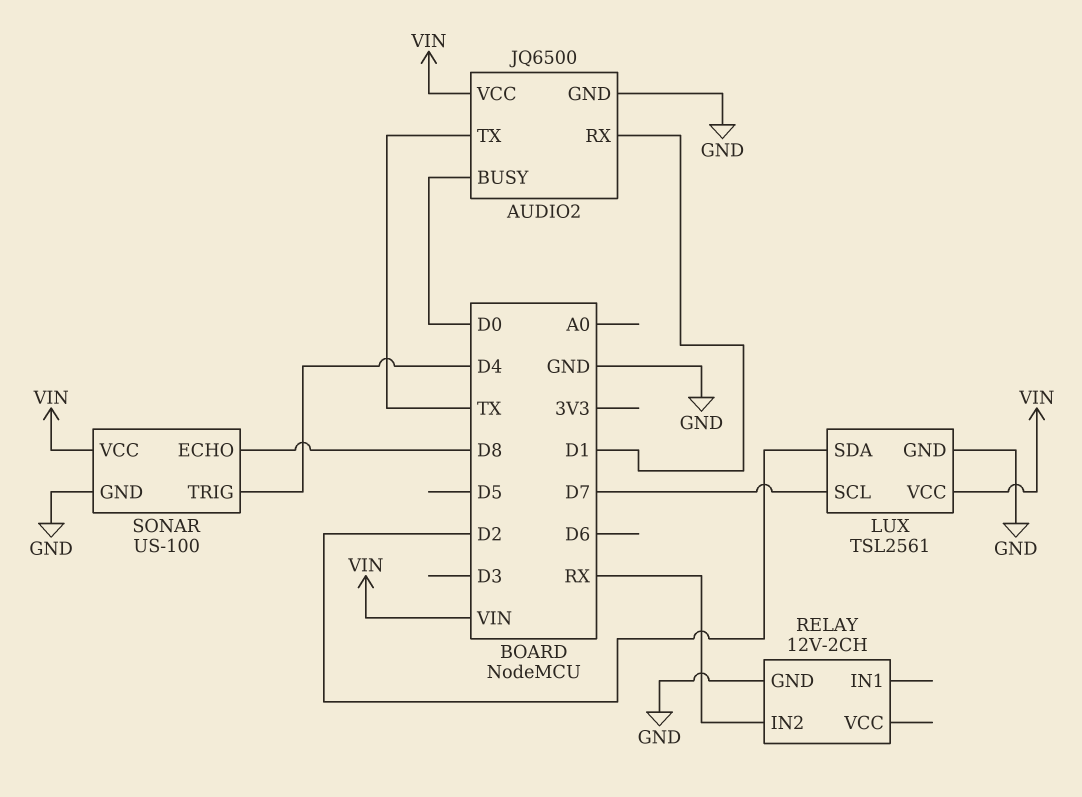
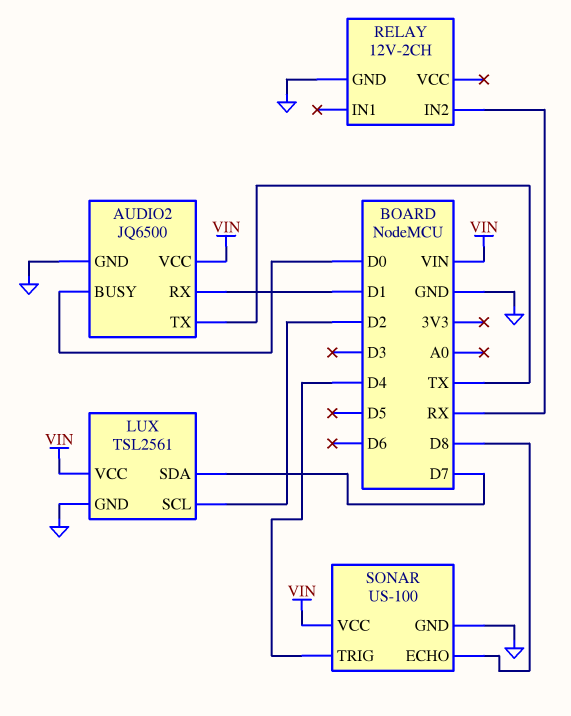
LUX pin SCL: D7 -> D2
LUX pin SDA: D2 -> D7

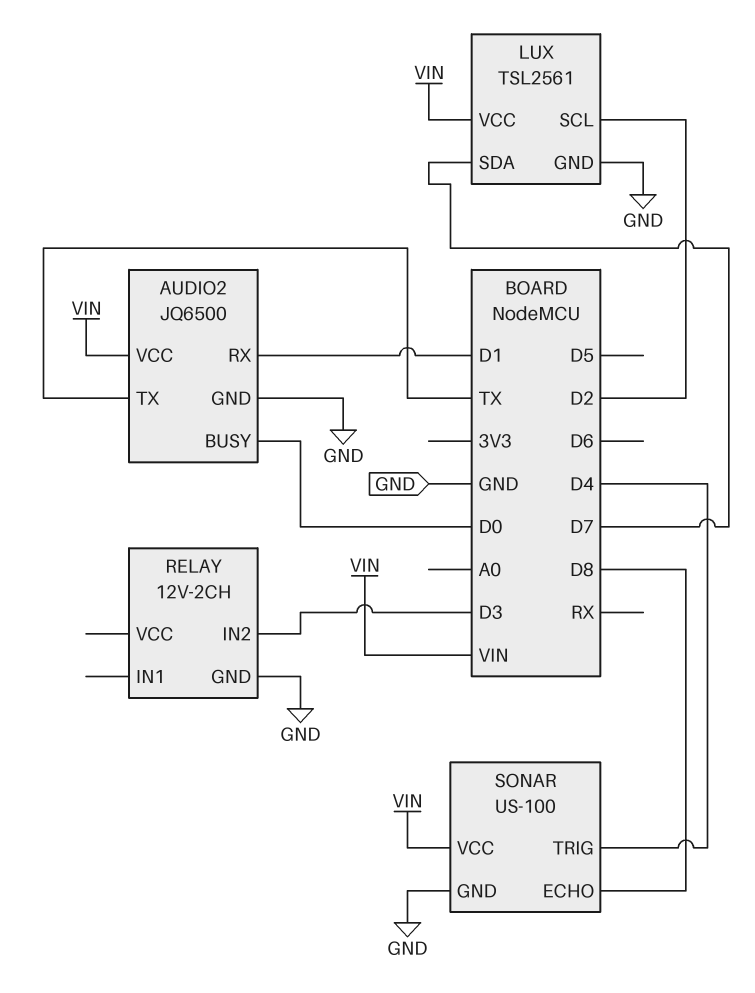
RELAY pin IN2: RX -> D3

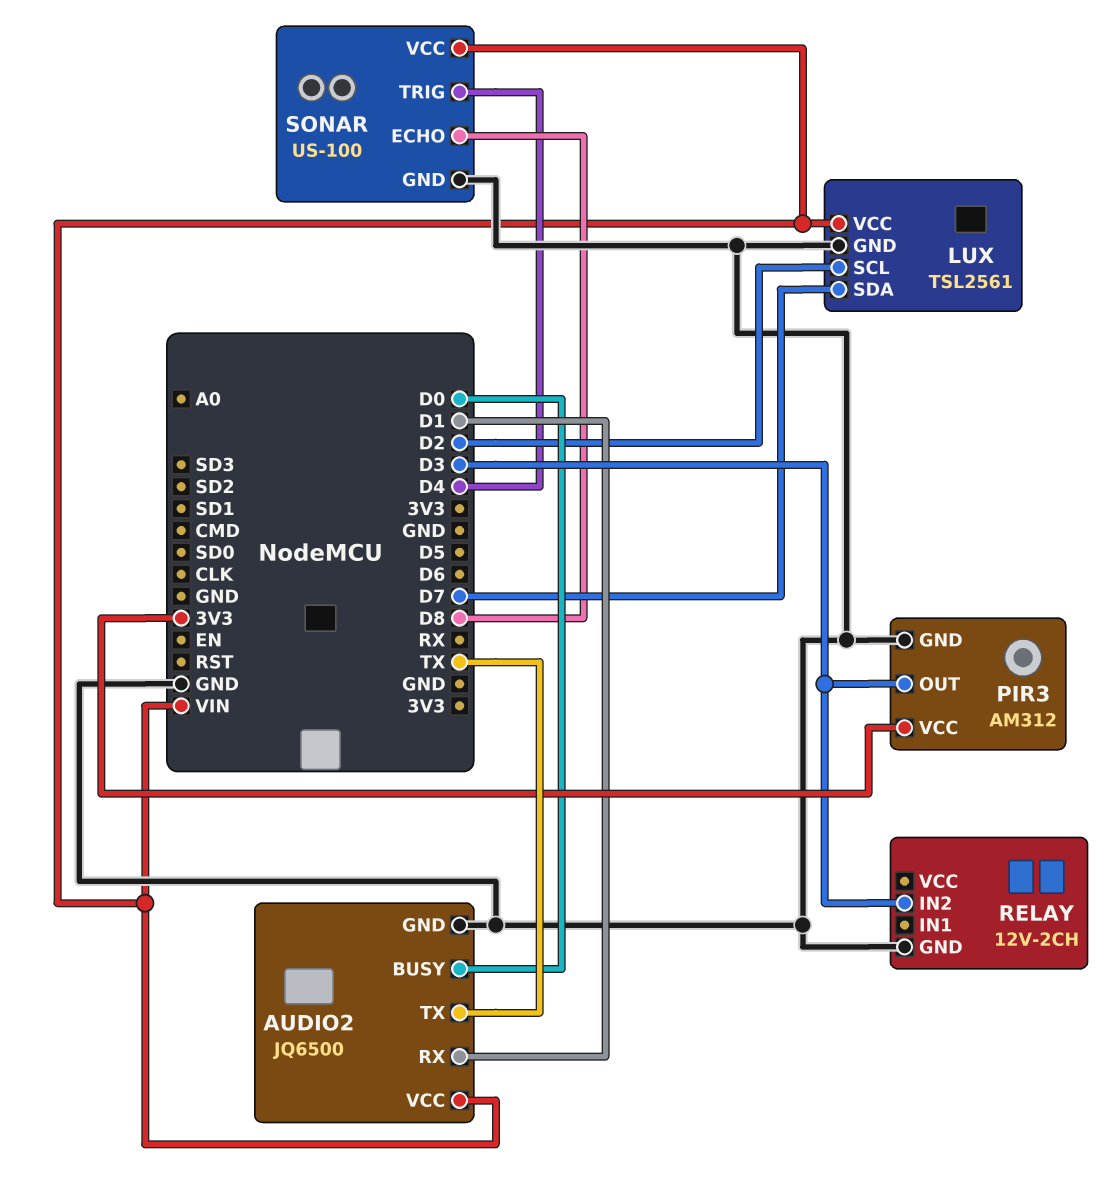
PIR3: none -> AM312
PIR3 pin GND: none -> GND
PIR3 pin OUT: none -> D3
PIR3 pin VCC: none -> 3V3

